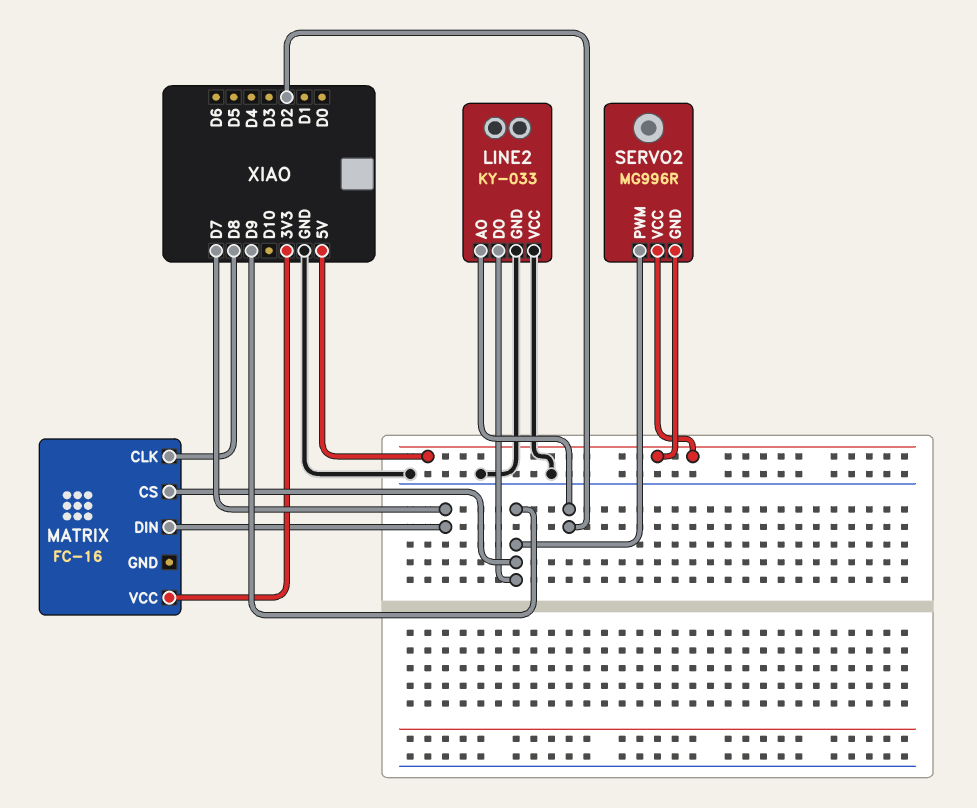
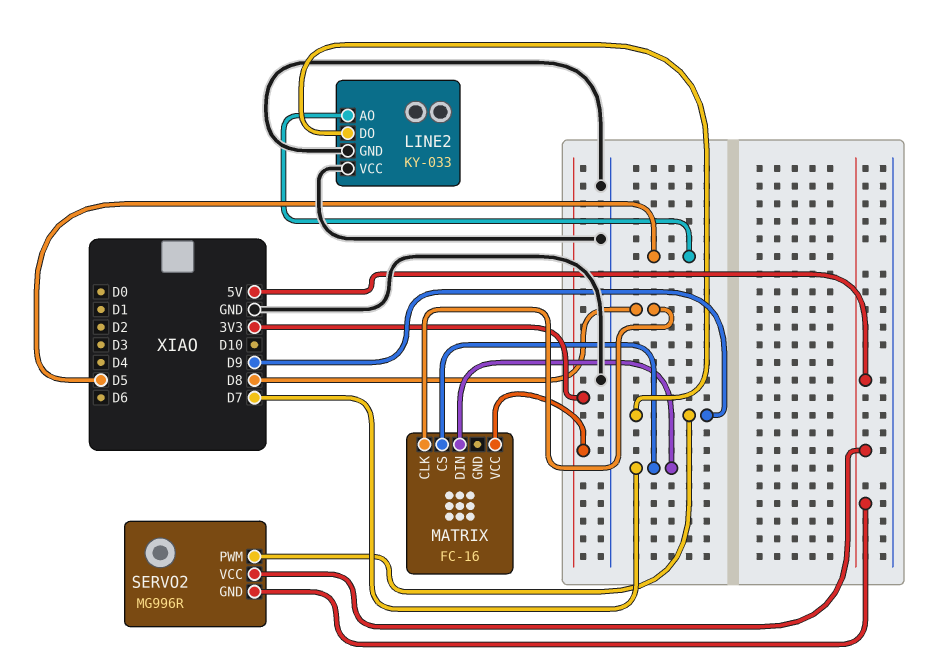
LINE2 pin AO: D2 -> D5
MATRIX pin CS: D9 -> D7

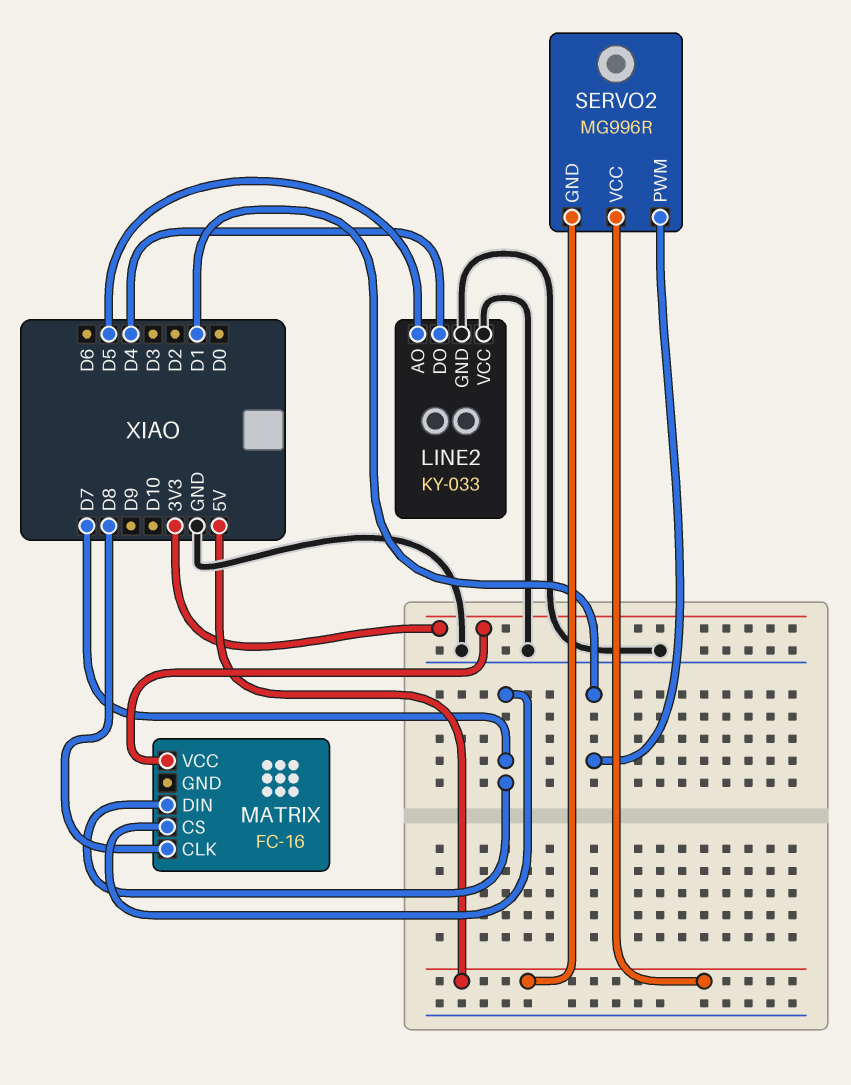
LINE2 pin DO: D9 -> D4
SERVO2 pin PWM: D9 -> D1

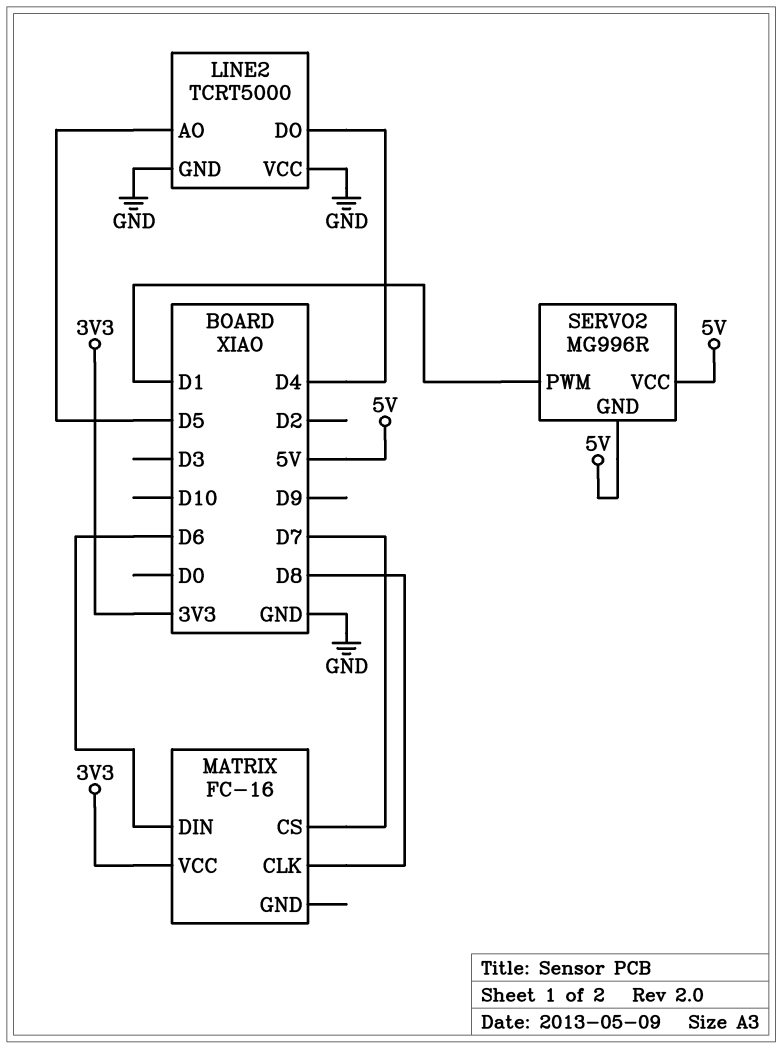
LINE2: KY-033 -> TCRT5000
MATRIX pin DIN: D7 -> D6

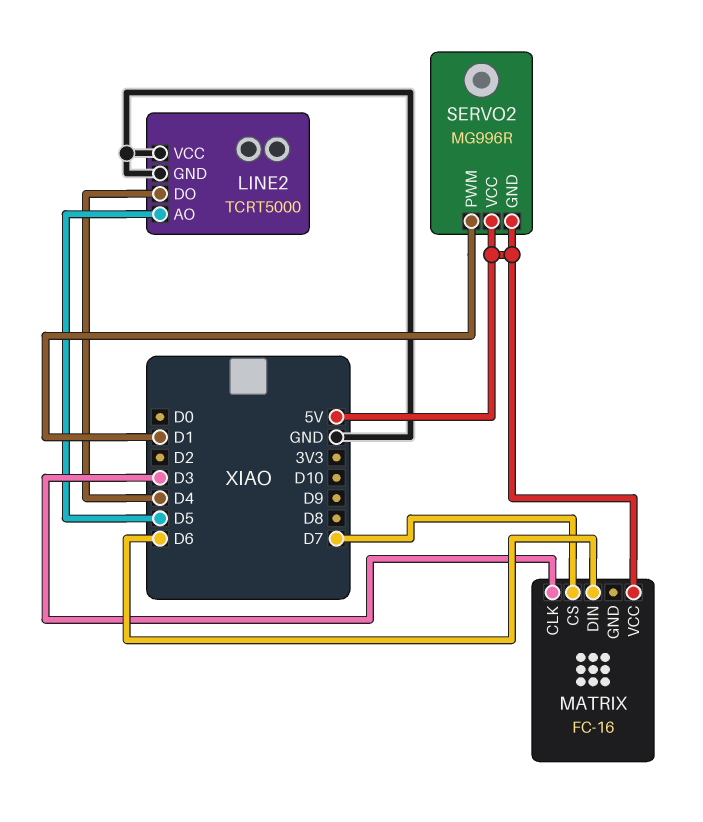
MATRIX pin CLK: D8 -> D3
MATRIX pin VCC: 3V3 -> 5V

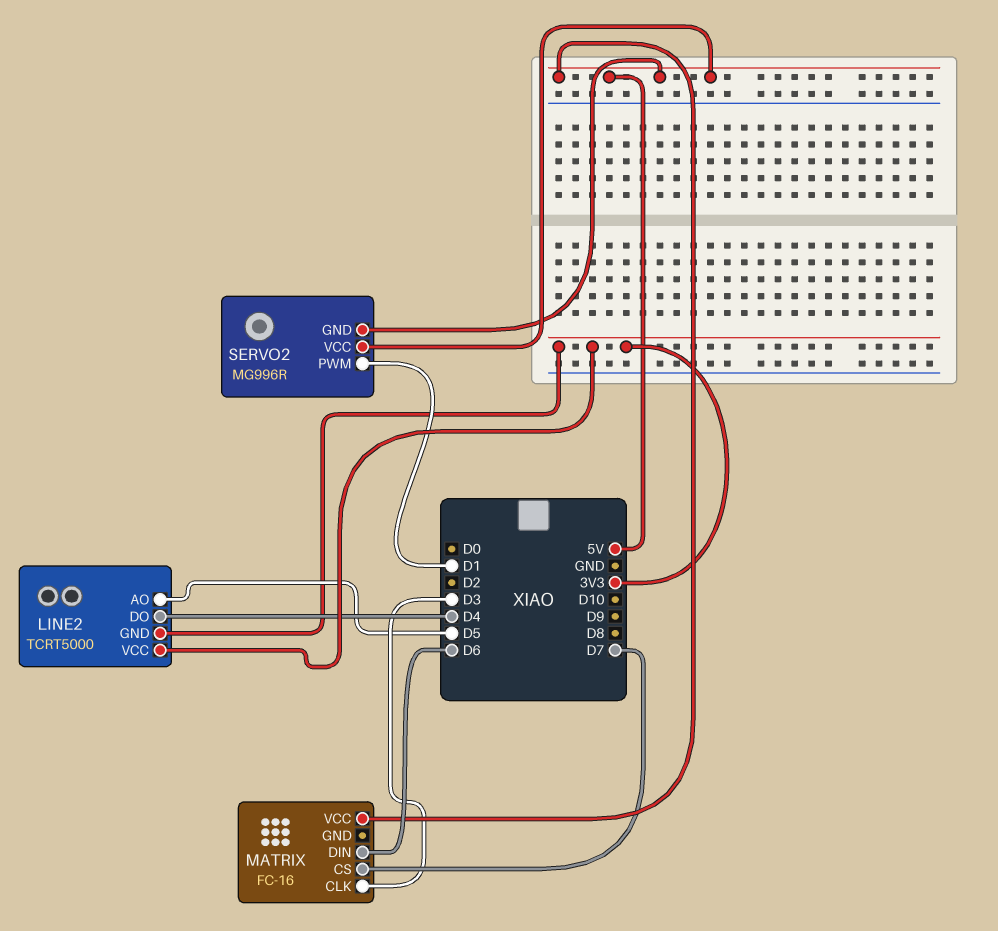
LINE2 pin GND: GND -> 3V3
LINE2 pin VCC: GND -> 3V3

